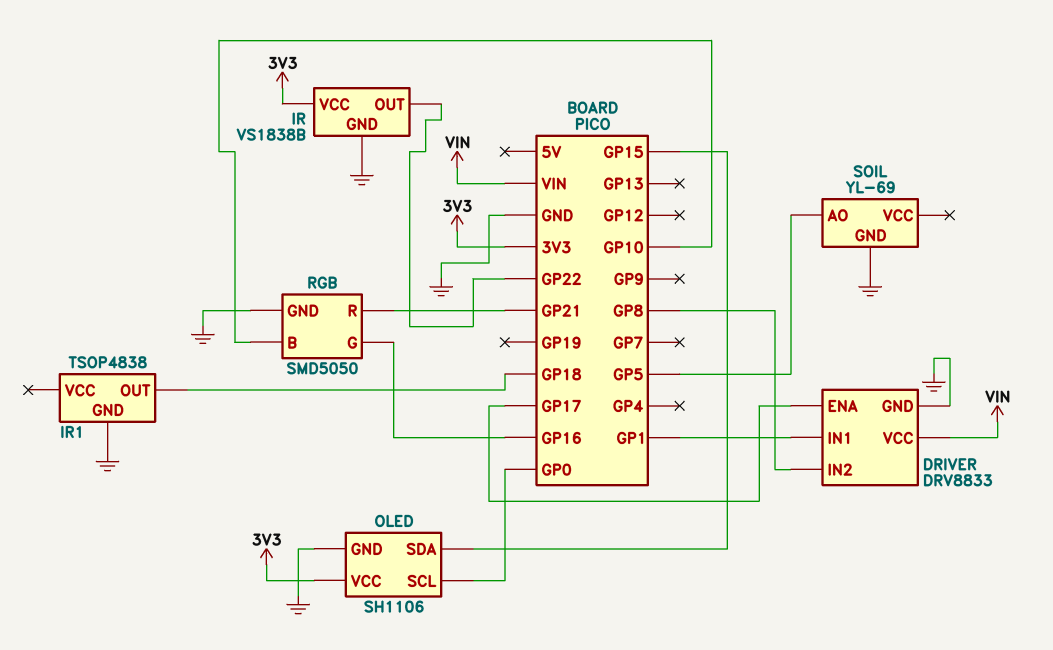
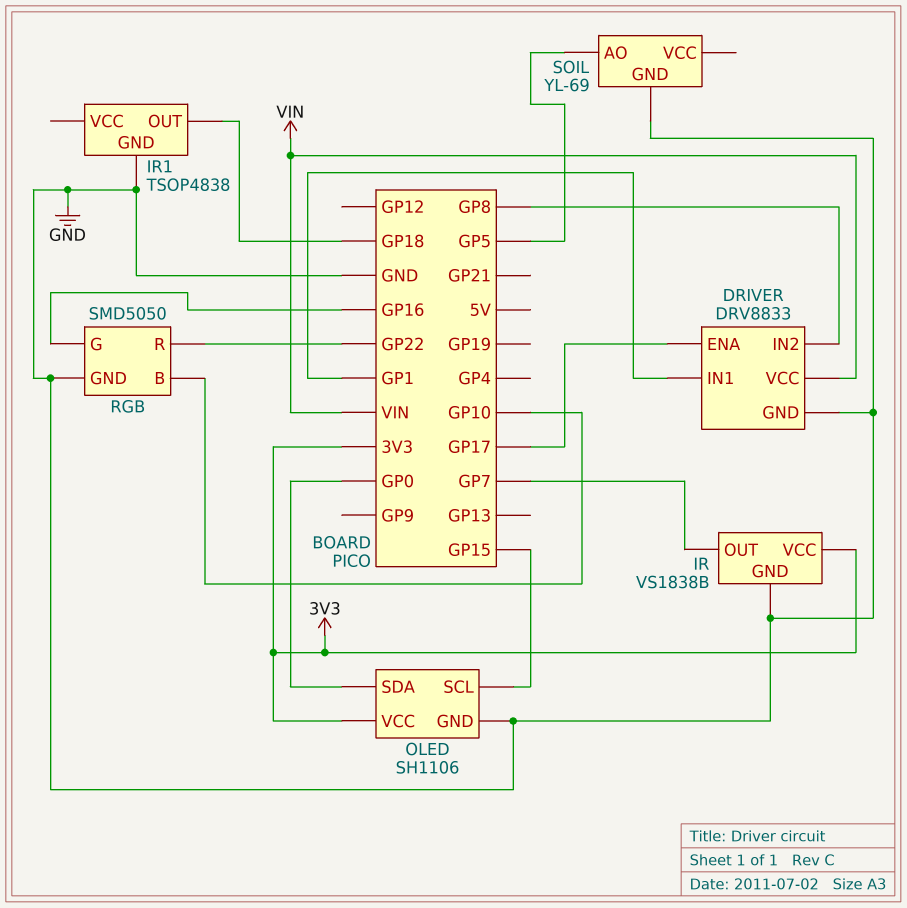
IR pin OUT: GP22 -> GP7
OLED pin SCL: GP0 -> GP15
OLED pin SDA: GP15 -> GP0
RGB pin R: GP21 -> GP22

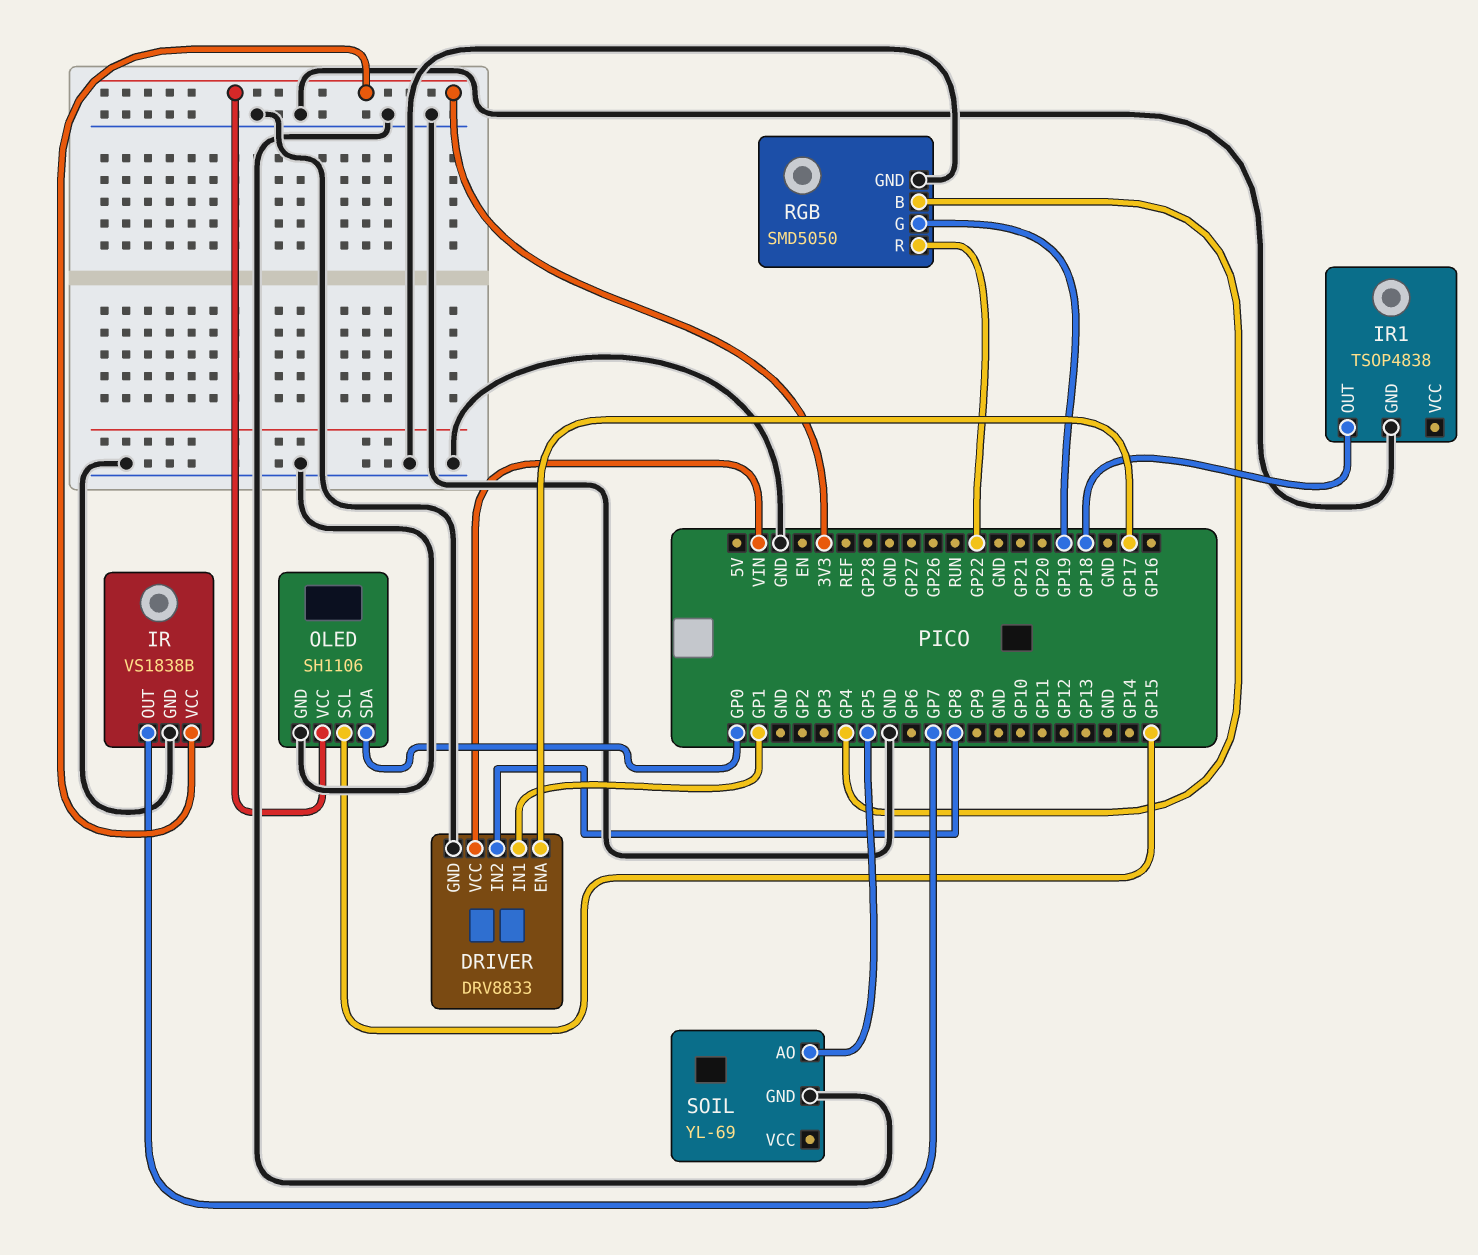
RGB pin B: GP10 -> GP4
RGB pin G: GP16 -> GP19

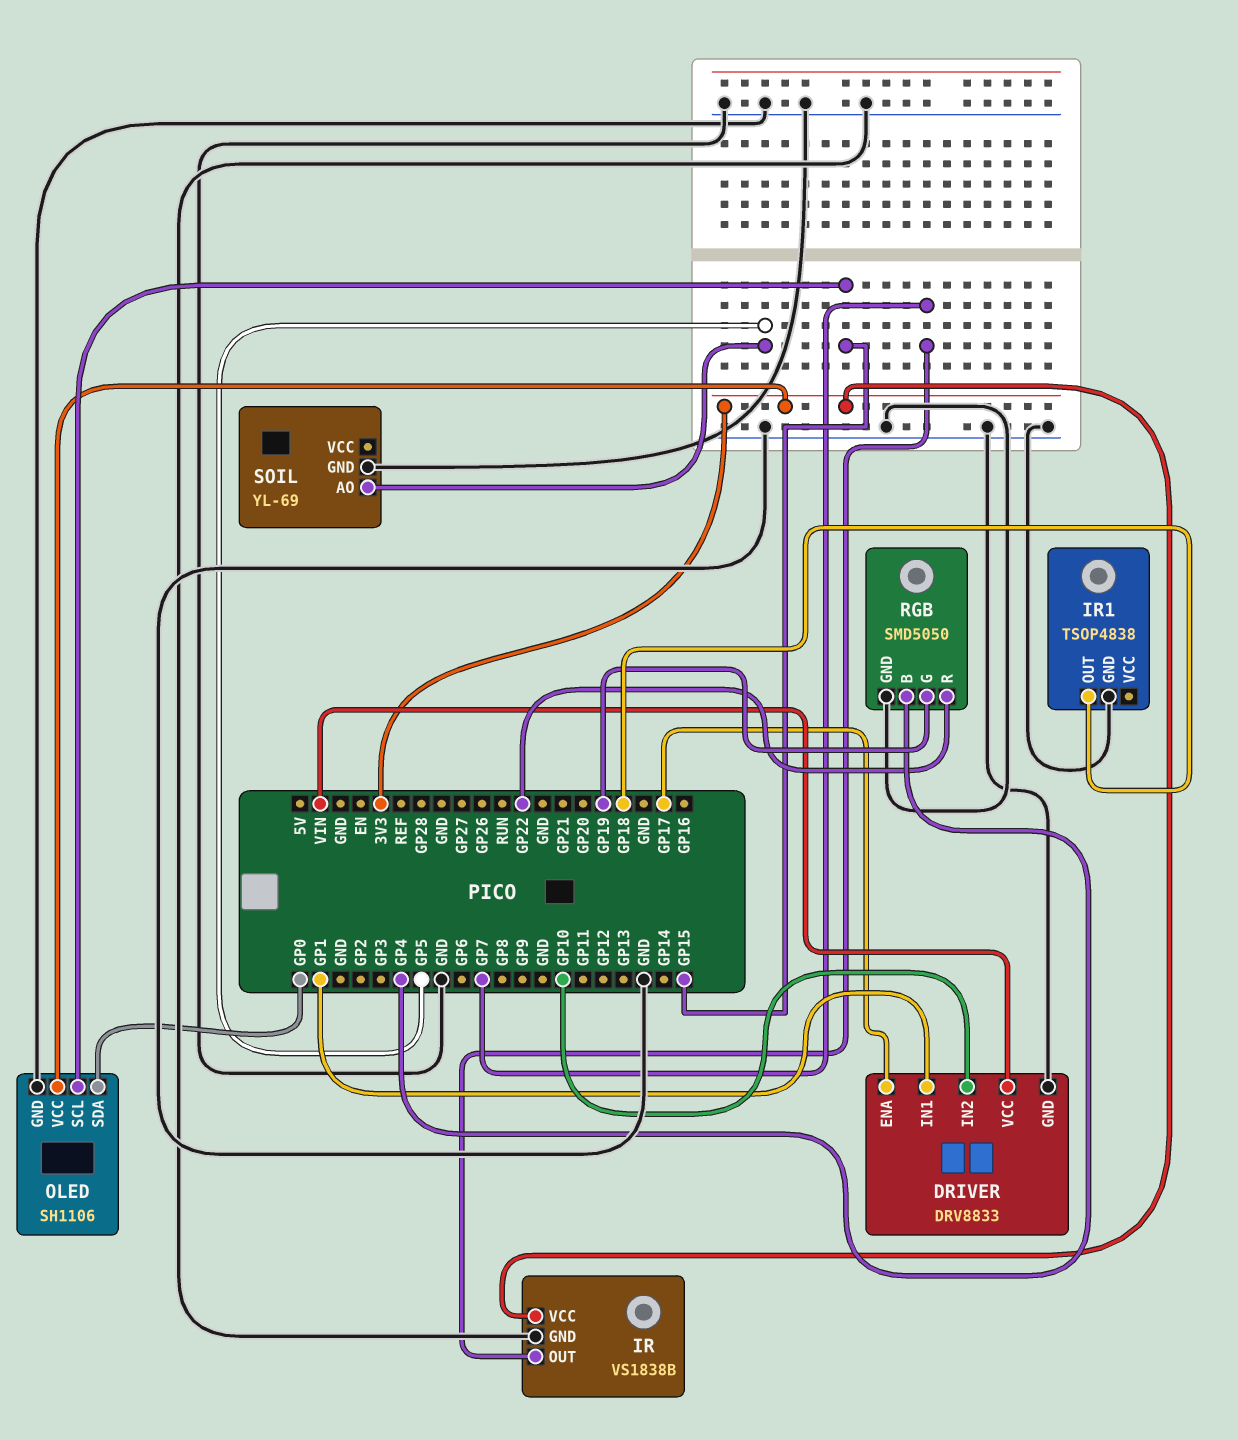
DRIVER pin IN2: GP8 -> GP10

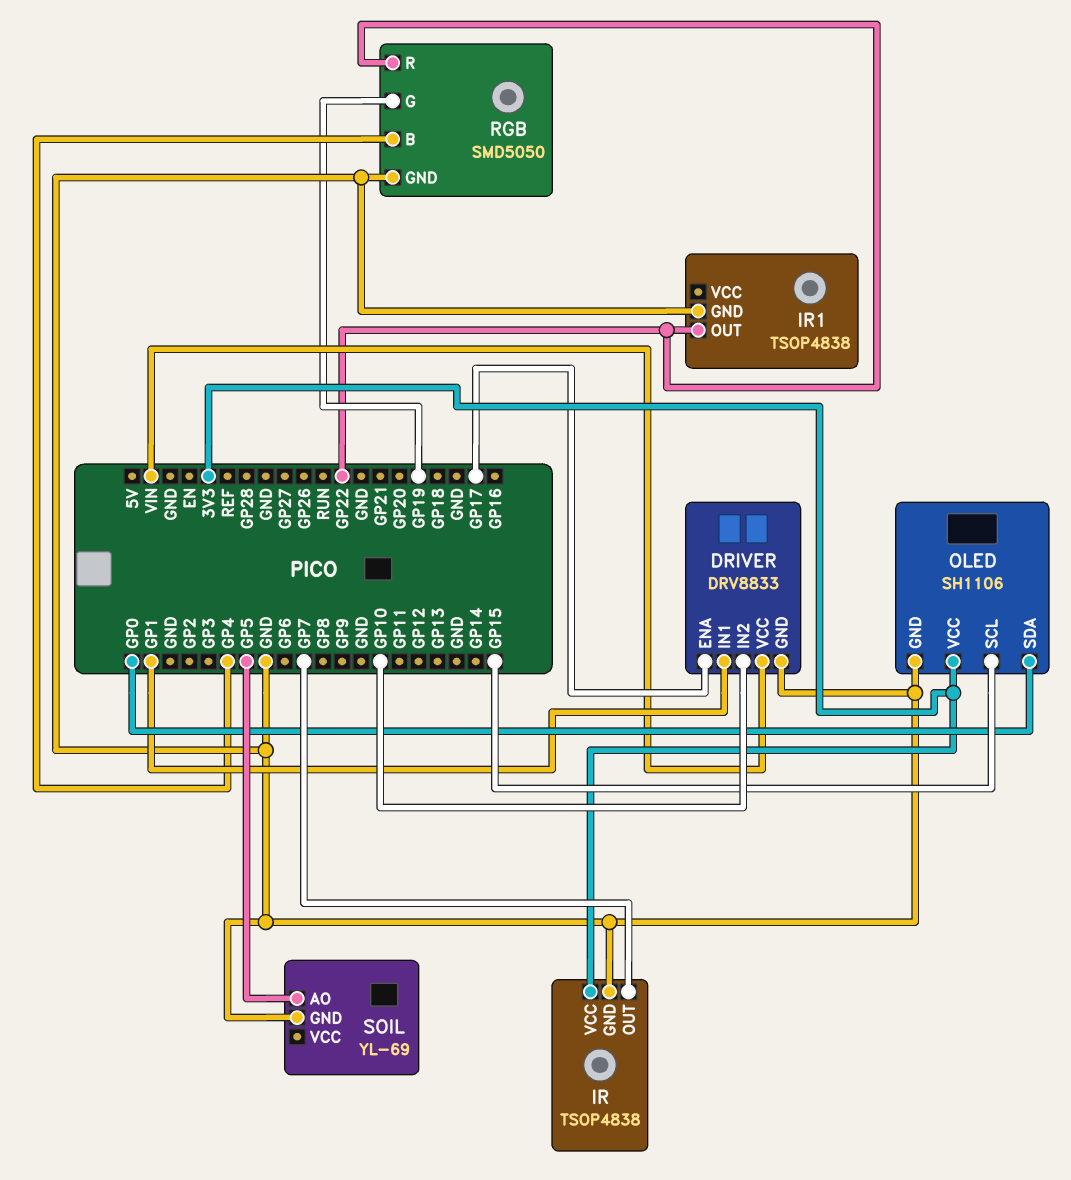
IR: VS1838B -> TSOP4838
IR1 pin OUT: GP18 -> GP22

